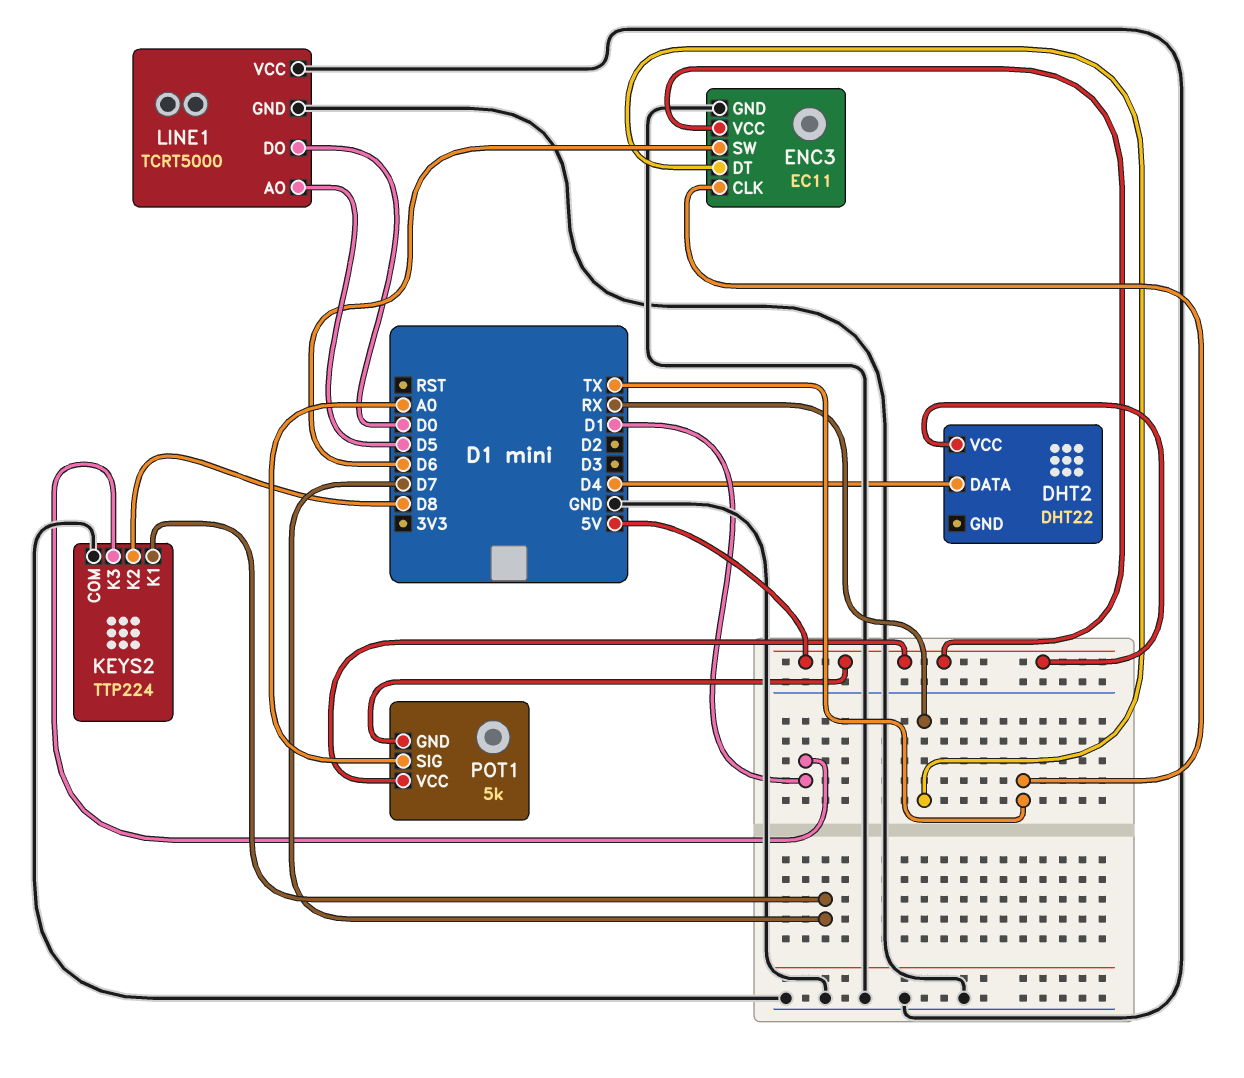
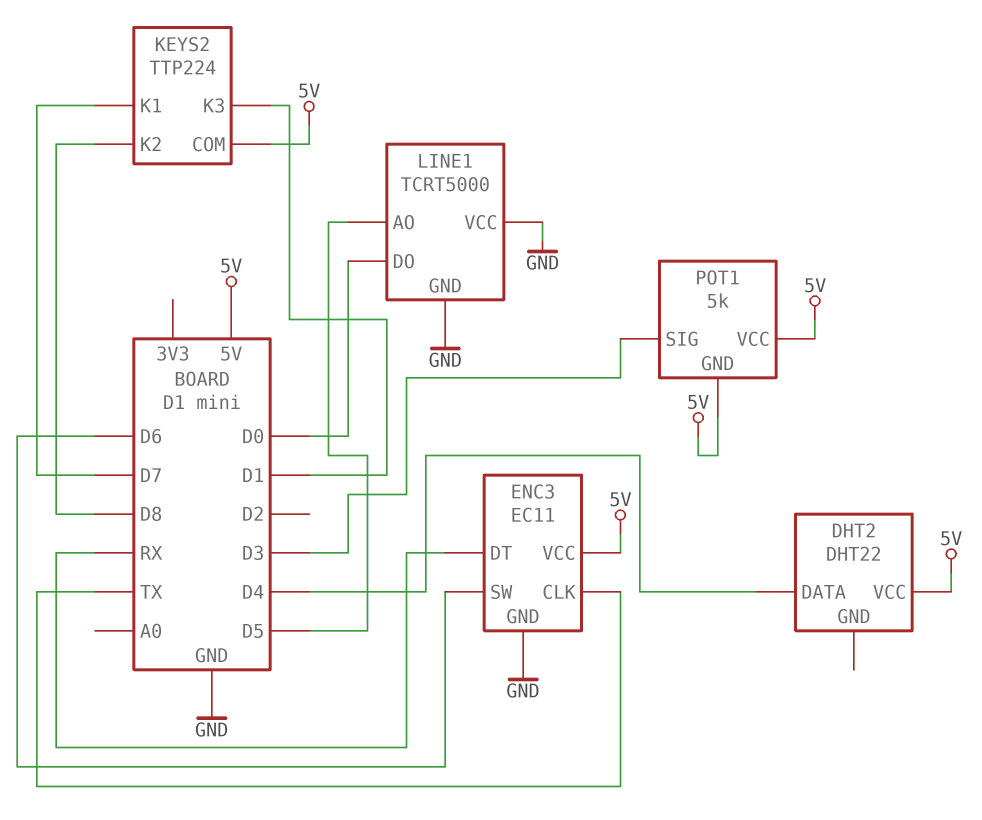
KEYS2 pin COM: GND -> 5V
POT1 pin SIG: A0 -> D3

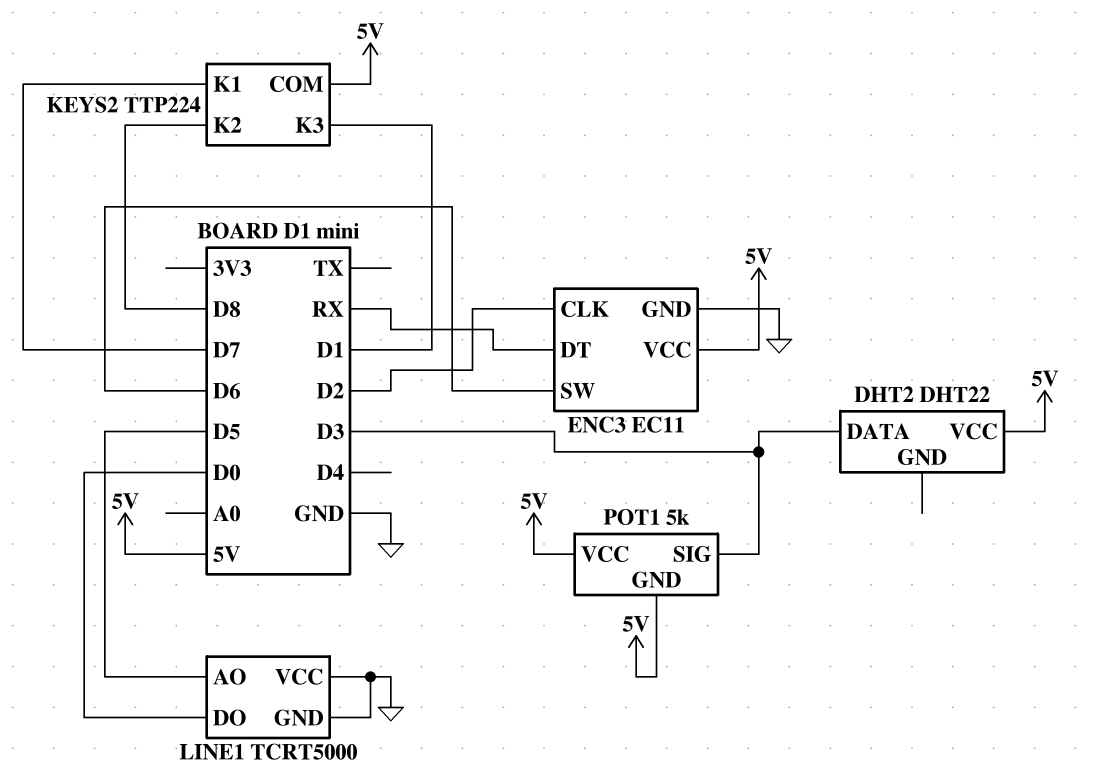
DHT2 pin DATA: D4 -> D3
ENC3 pin CLK: TX -> D2

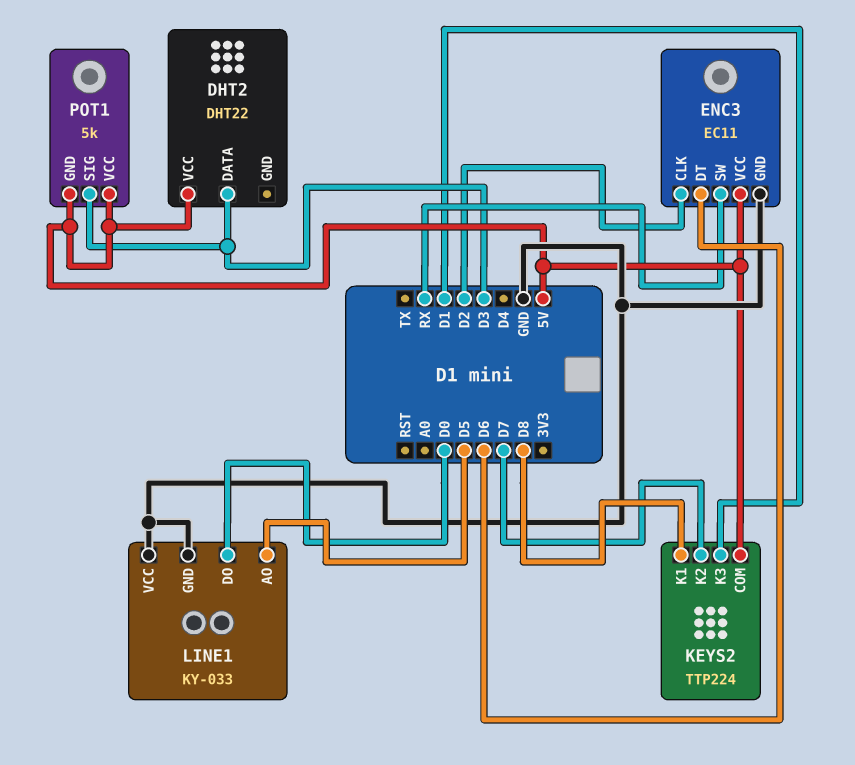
ENC3 pin DT: RX -> D6
ENC3 pin SW: D6 -> RX
KEYS2 pin K1: D7 -> D8
KEYS2 pin K2: D8 -> D7
LINE1: TCRT5000 -> KY-033

